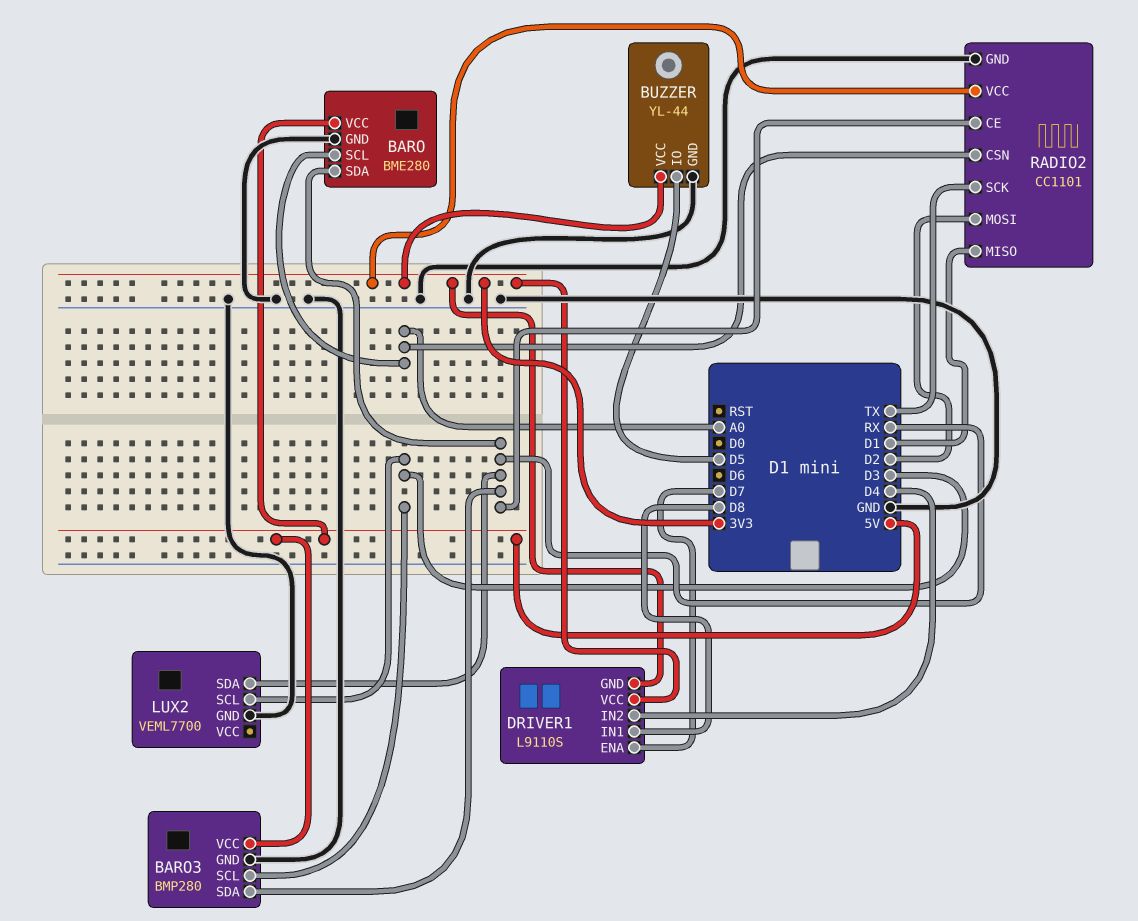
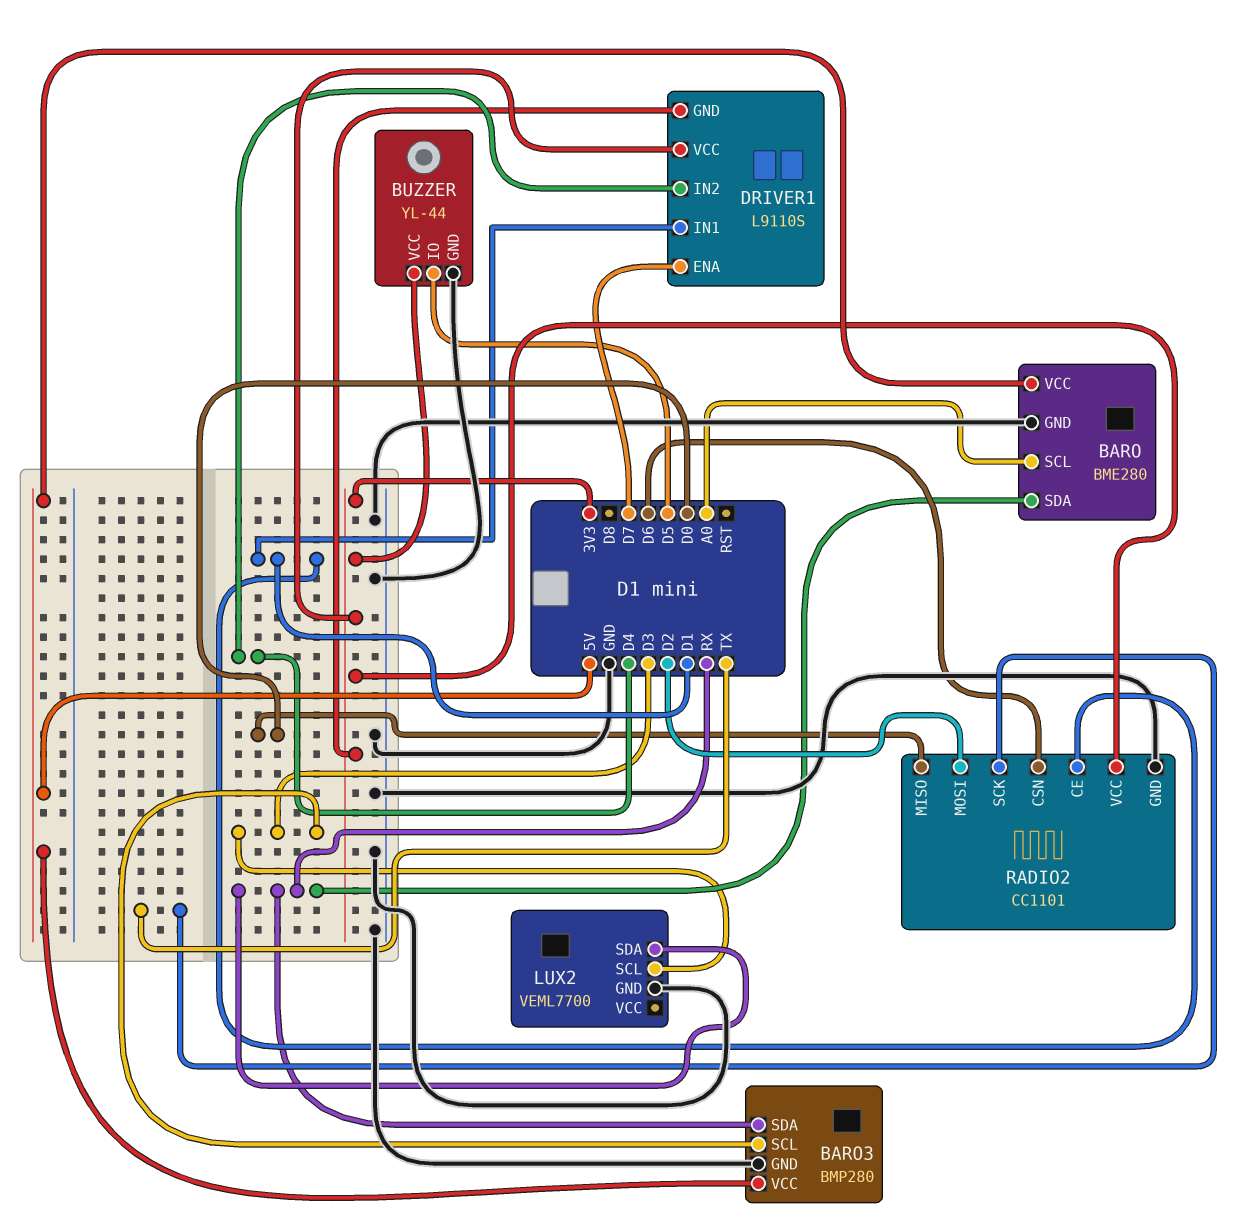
DRIVER1 pin IN1: D8 -> D1
RADIO2 pin CE: RX -> D1
RADIO2 pin CSN: A0 -> D6
RADIO2 pin MISO: D1 -> D0

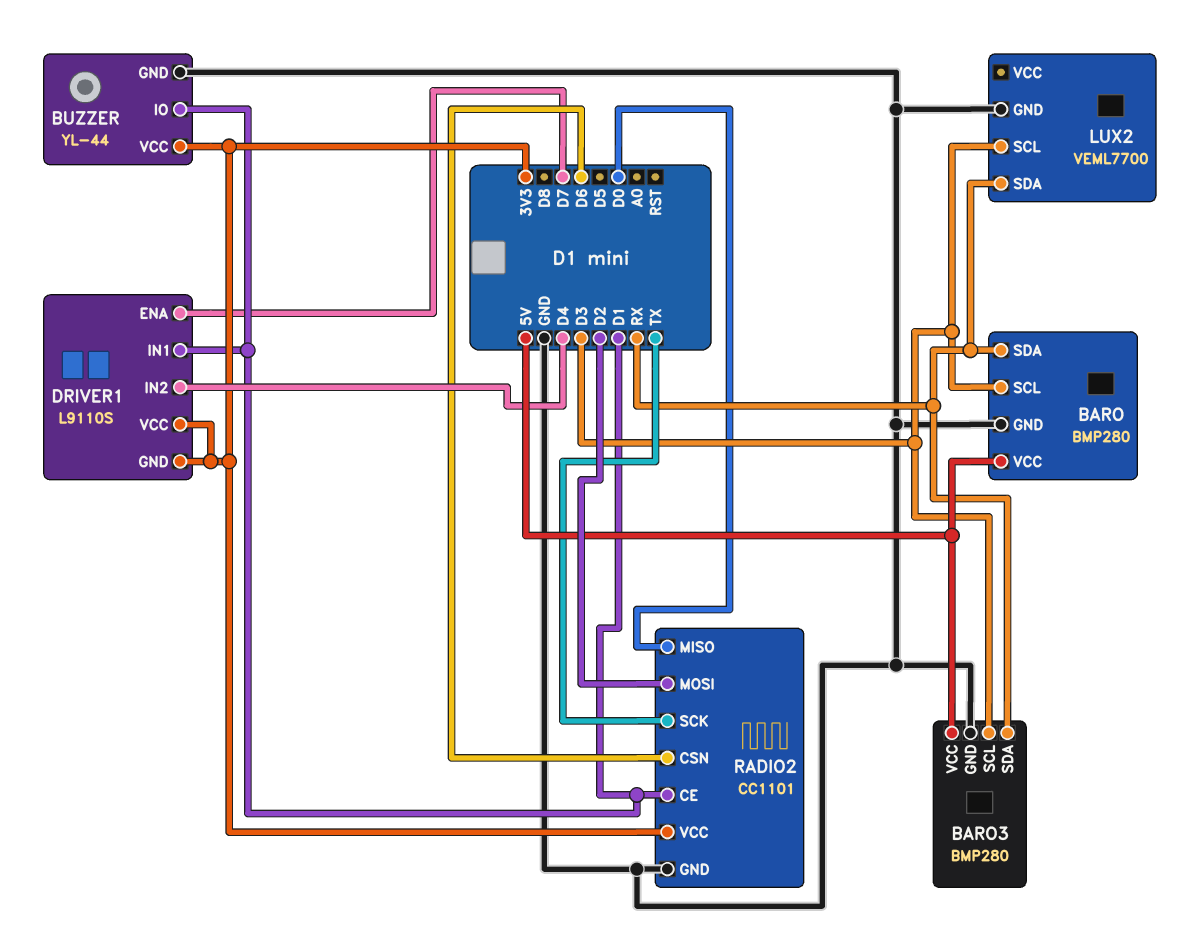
BARO: BME280 -> BMP280
BARO pin SCL: A0 -> D3
BUZZER pin IO: D5 -> D1

